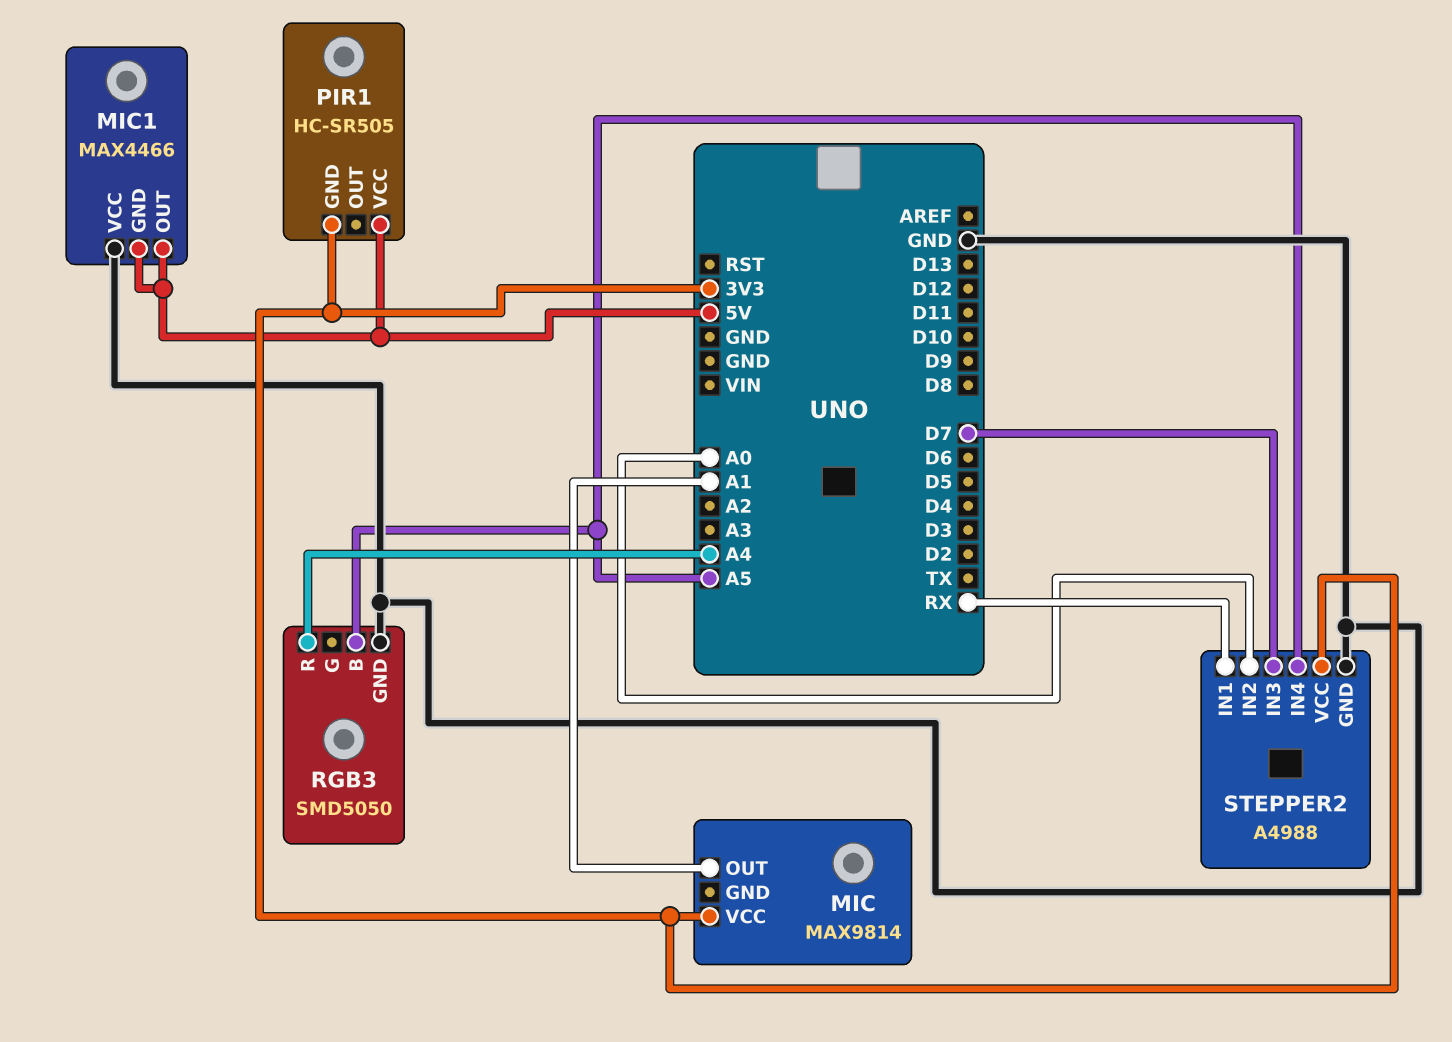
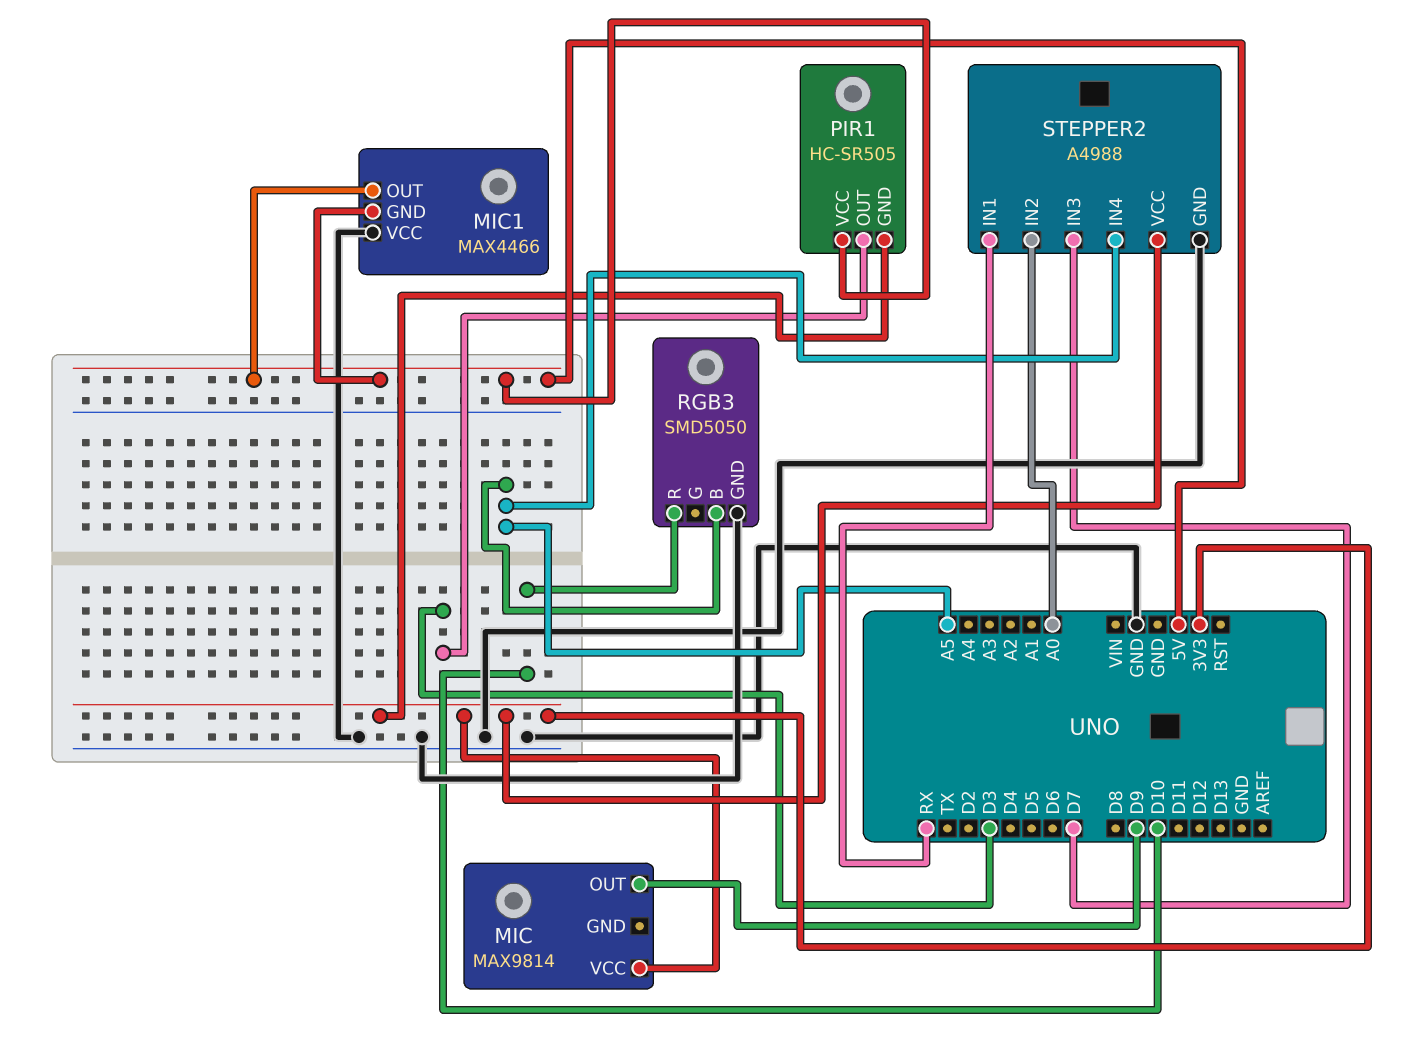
MIC pin OUT: A1 -> D9
PIR1 pin OUT: none -> D3
RGB3 pin R: A4 -> D10

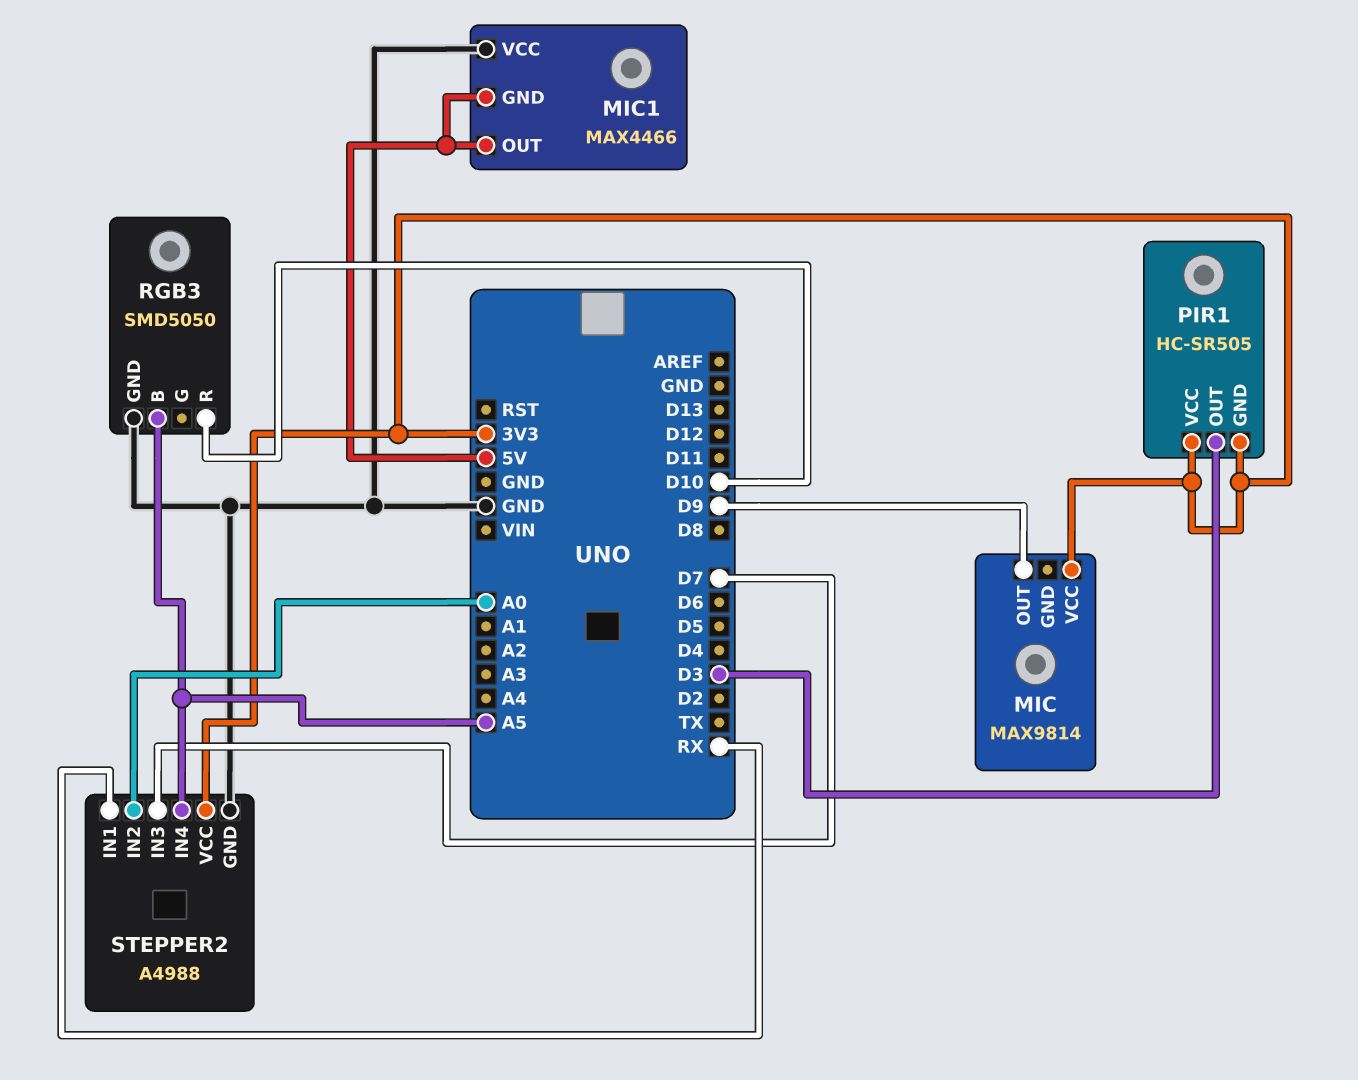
PIR1 pin VCC: 5V -> 3V3

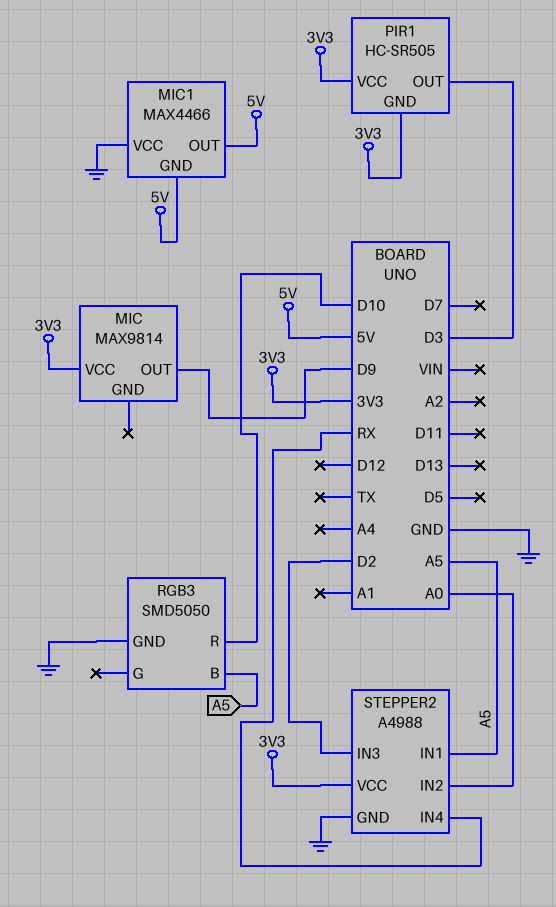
STEPPER2 pin IN1: RX -> A5
STEPPER2 pin IN3: D7 -> D2
STEPPER2 pin IN4: A5 -> RX

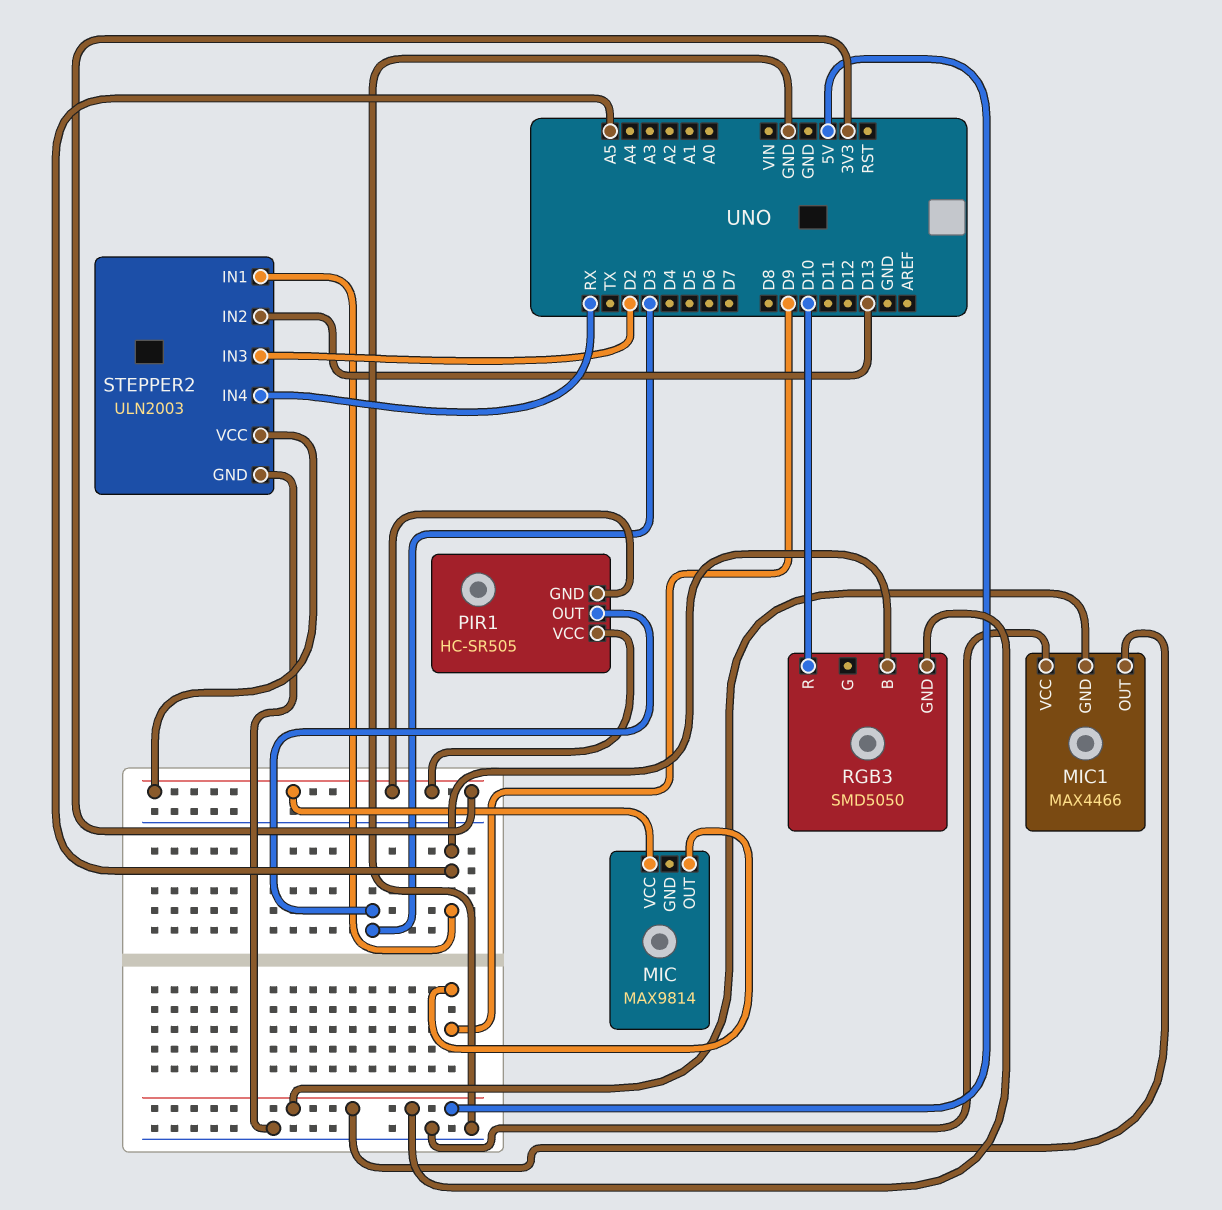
RGB3 pin GND: GND -> 5V
STEPPER2: A4988 -> ULN2003
STEPPER2 pin IN2: A0 -> D13

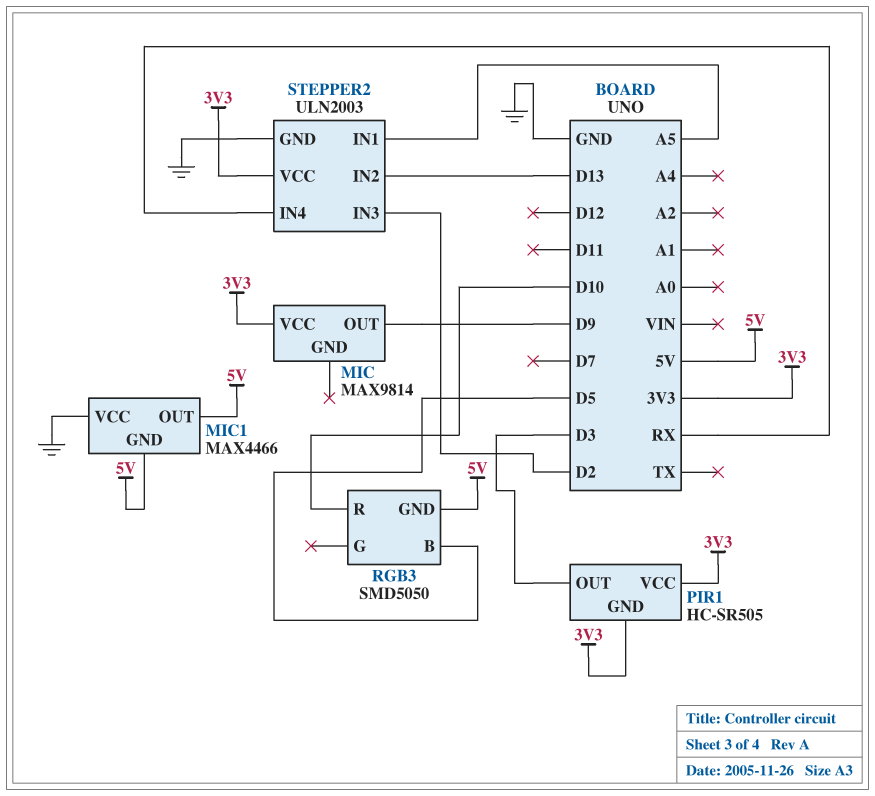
RGB3 pin B: A5 -> D5

